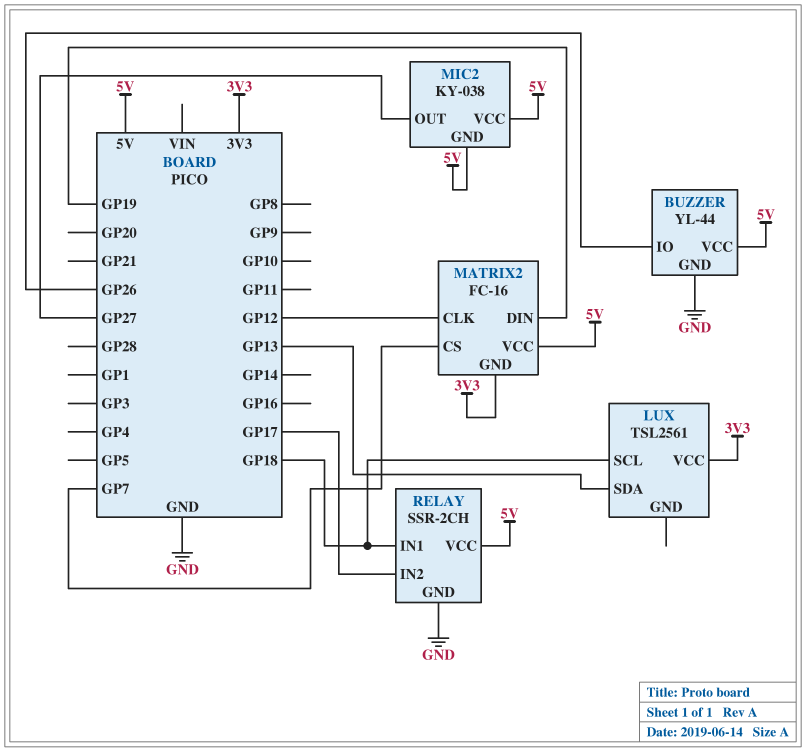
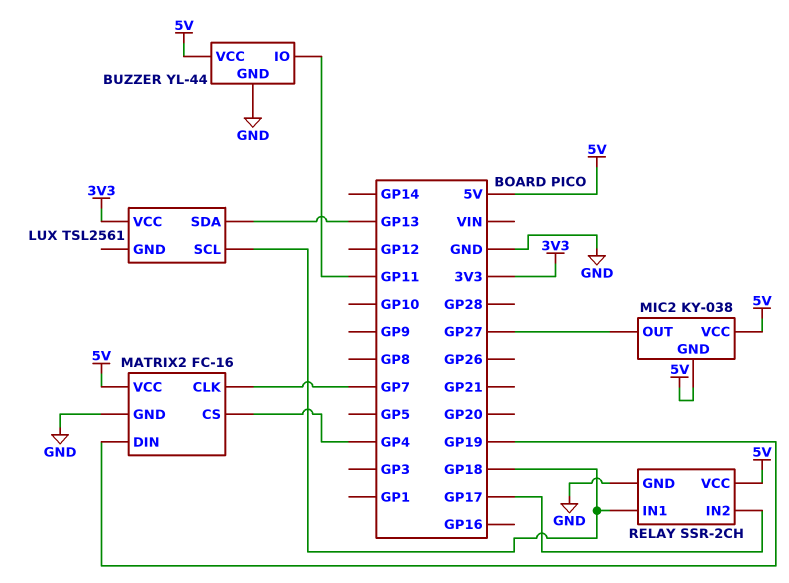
BUZZER pin IO: GP26 -> GP11
MATRIX2 pin CLK: GP12 -> GP7
MATRIX2 pin CS: GP7 -> GP4
MATRIX2 pin GND: 3V3 -> GND

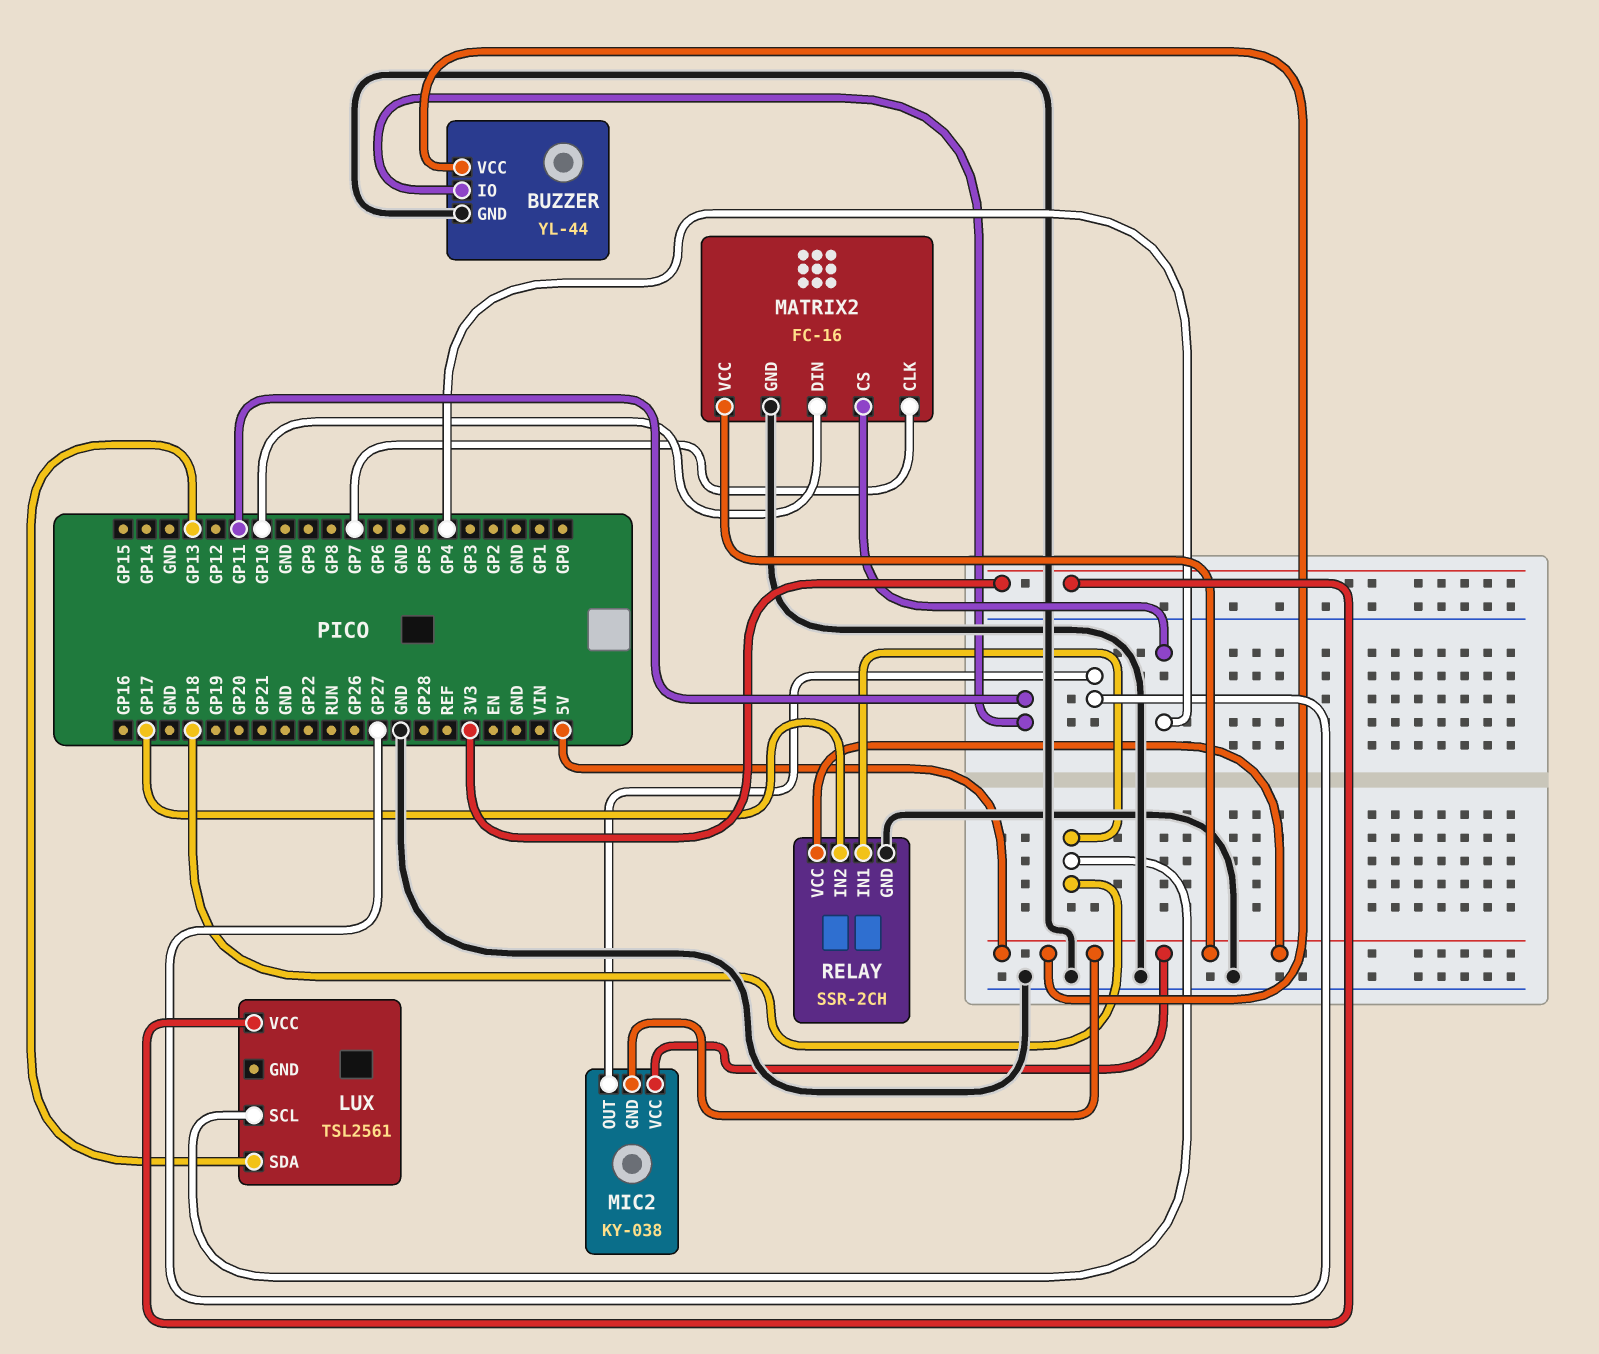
MATRIX2 pin DIN: GP19 -> GP10

